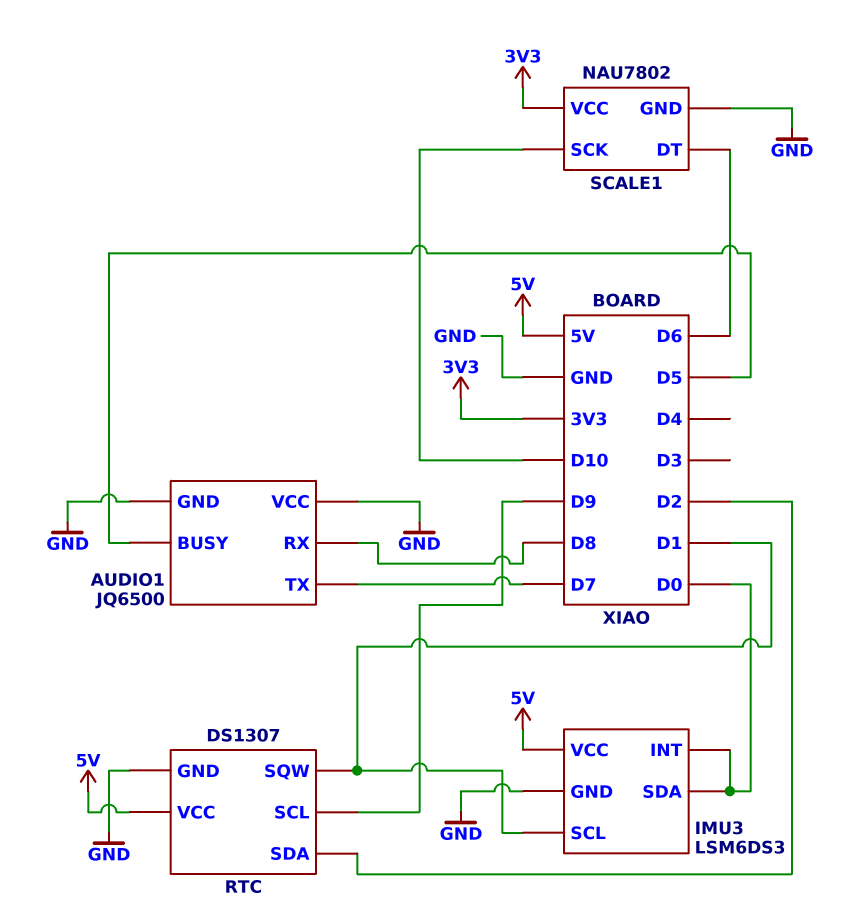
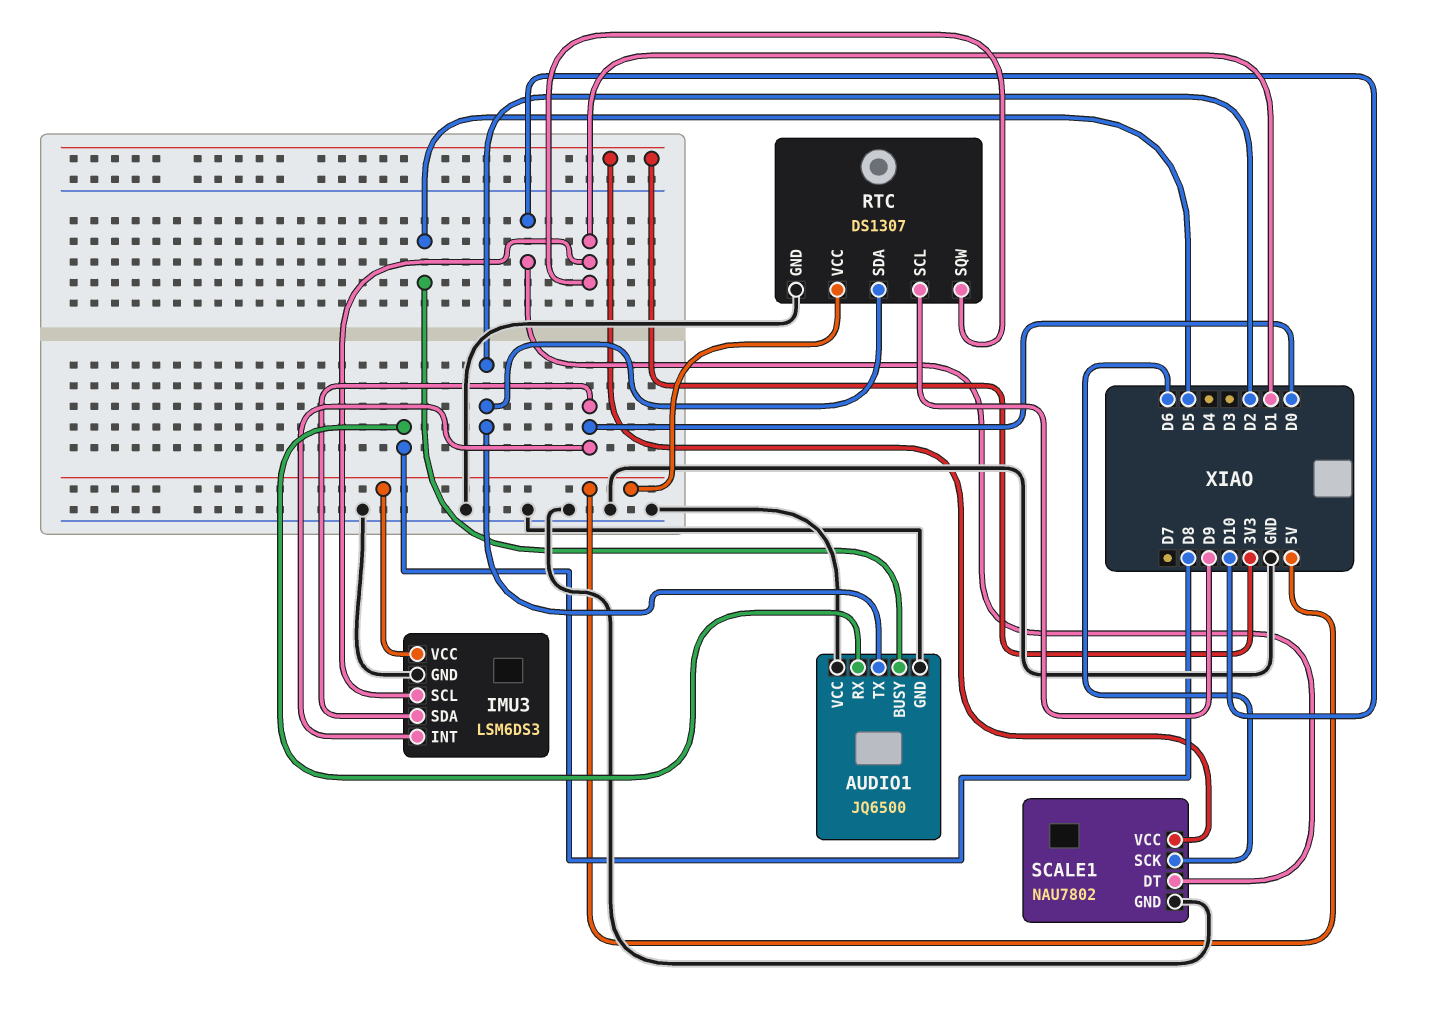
AUDIO1 pin TX: D7 -> D2
SCALE1 pin DT: D6 -> D10
SCALE1 pin SCK: D10 -> D6

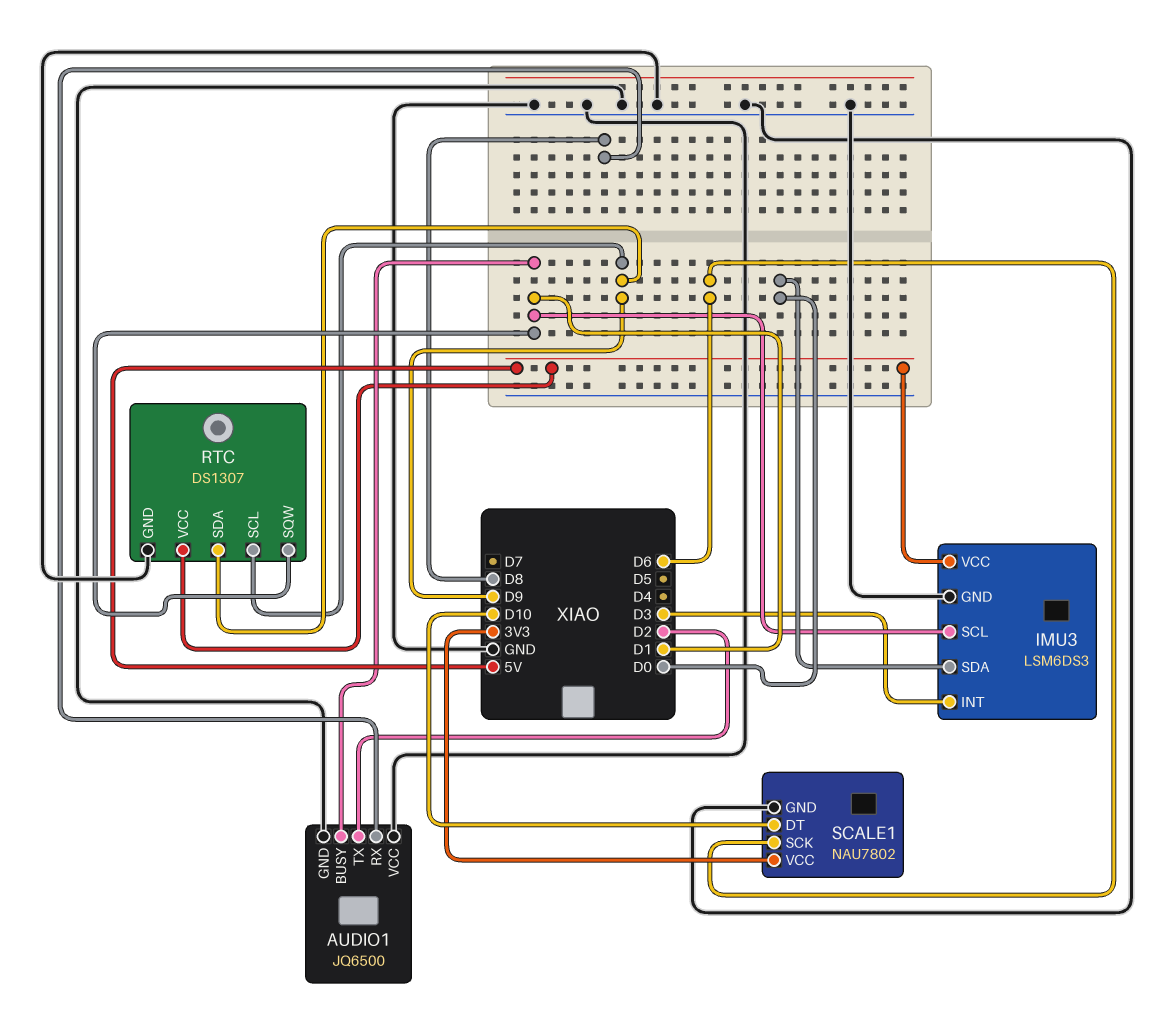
AUDIO1 pin BUSY: D5 -> D1
IMU3 pin INT: D0 -> D3
RTC pin SDA: D2 -> D9

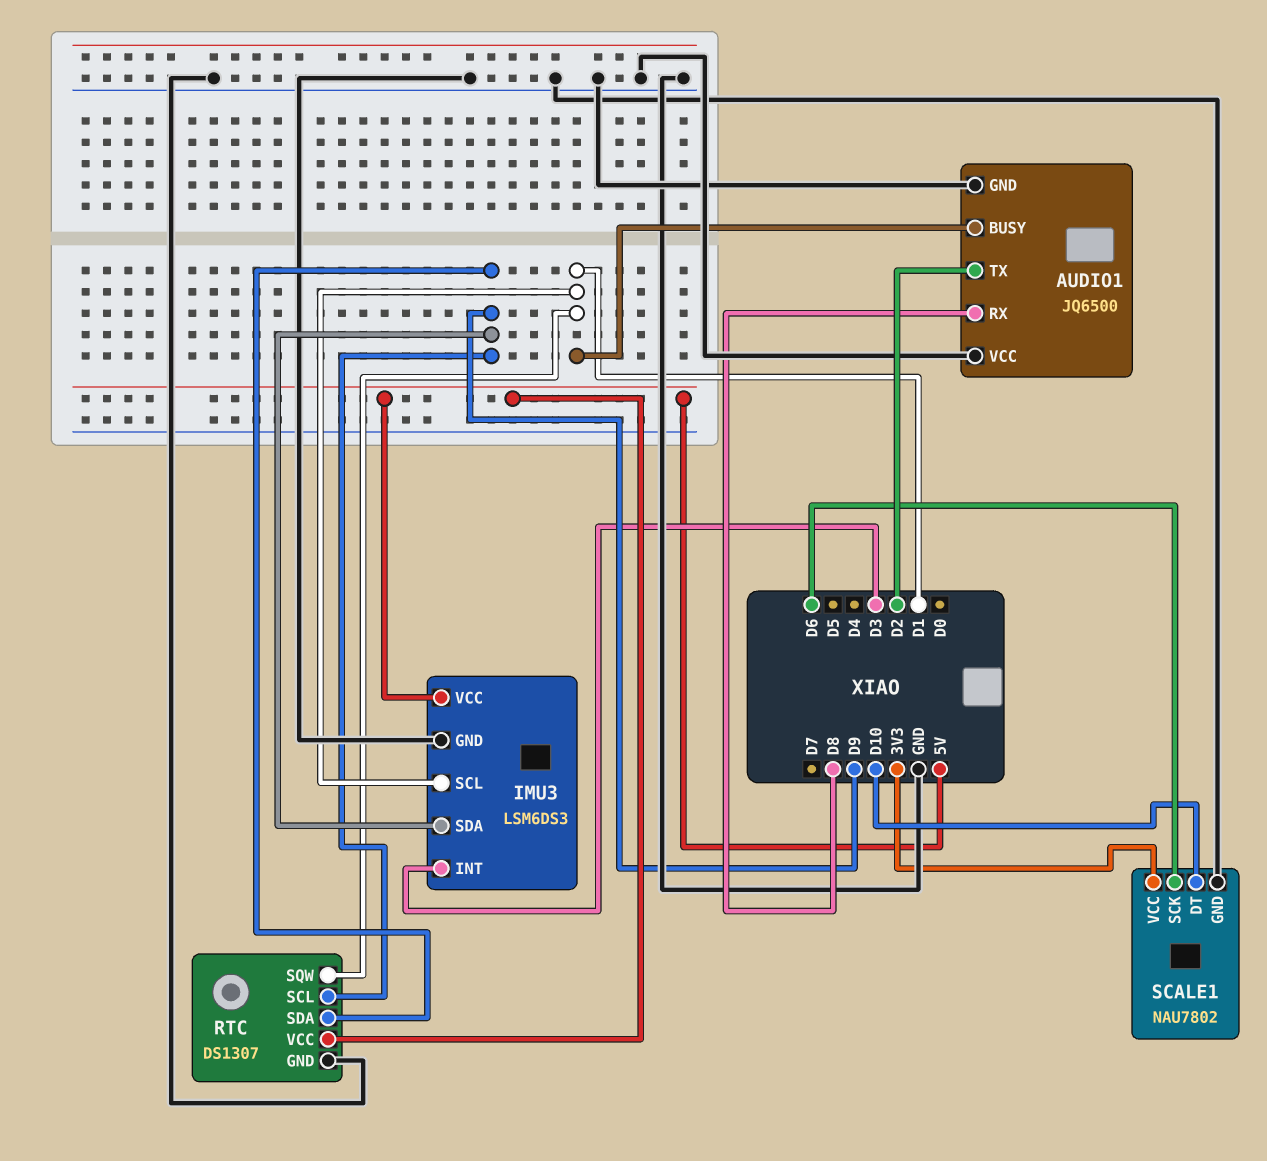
IMU3 pin SDA: D0 -> D9

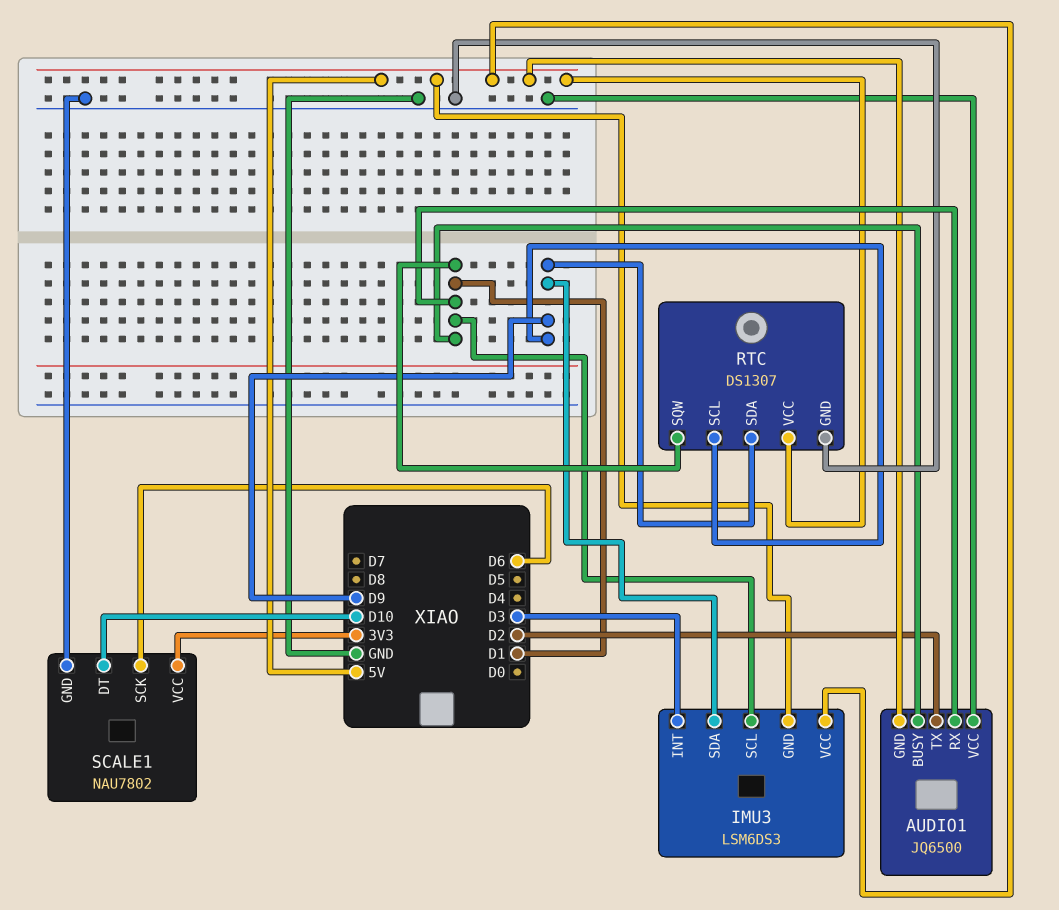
AUDIO1 pin GND: GND -> 5V
AUDIO1 pin RX: D8 -> D1
IMU3 pin GND: GND -> 5V

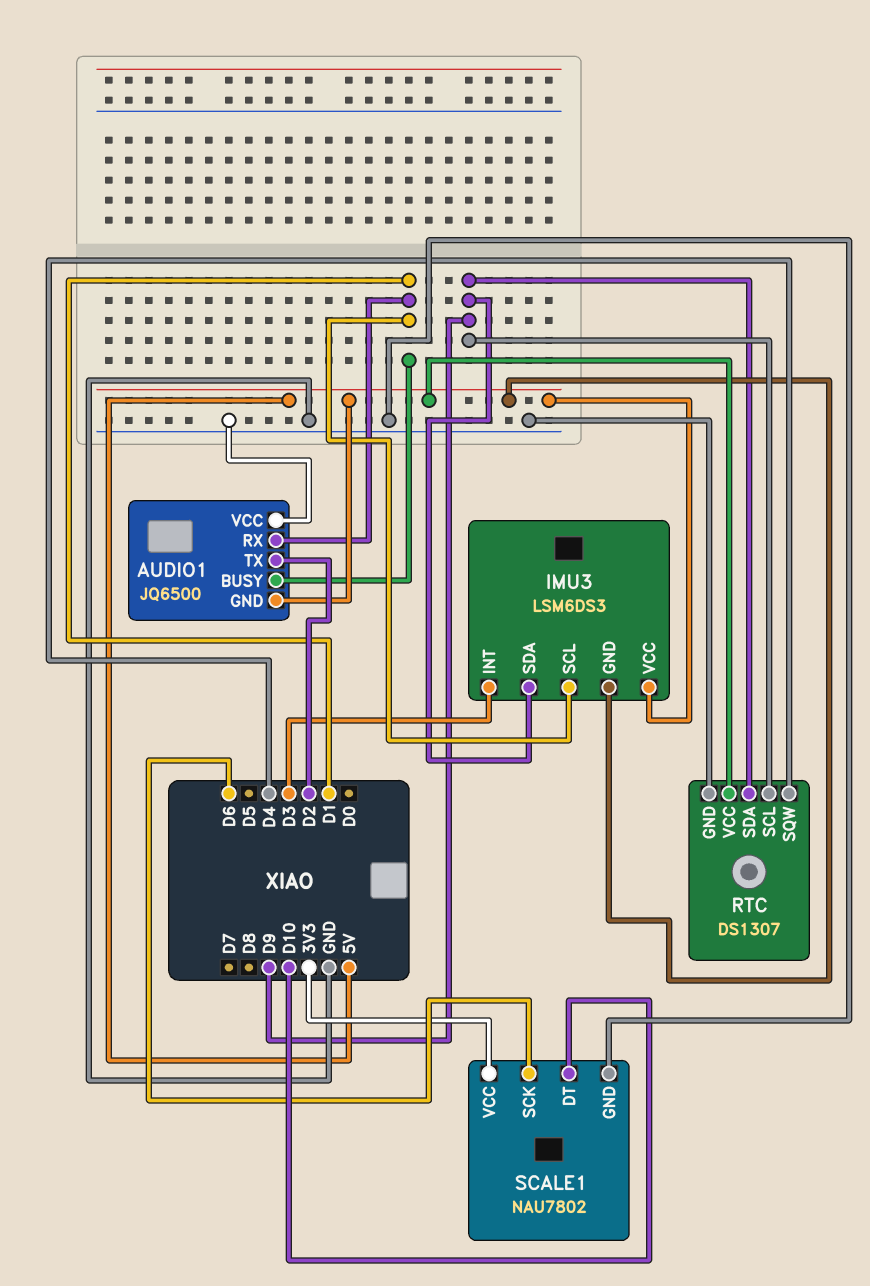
RTC pin SQW: D1 -> D4

